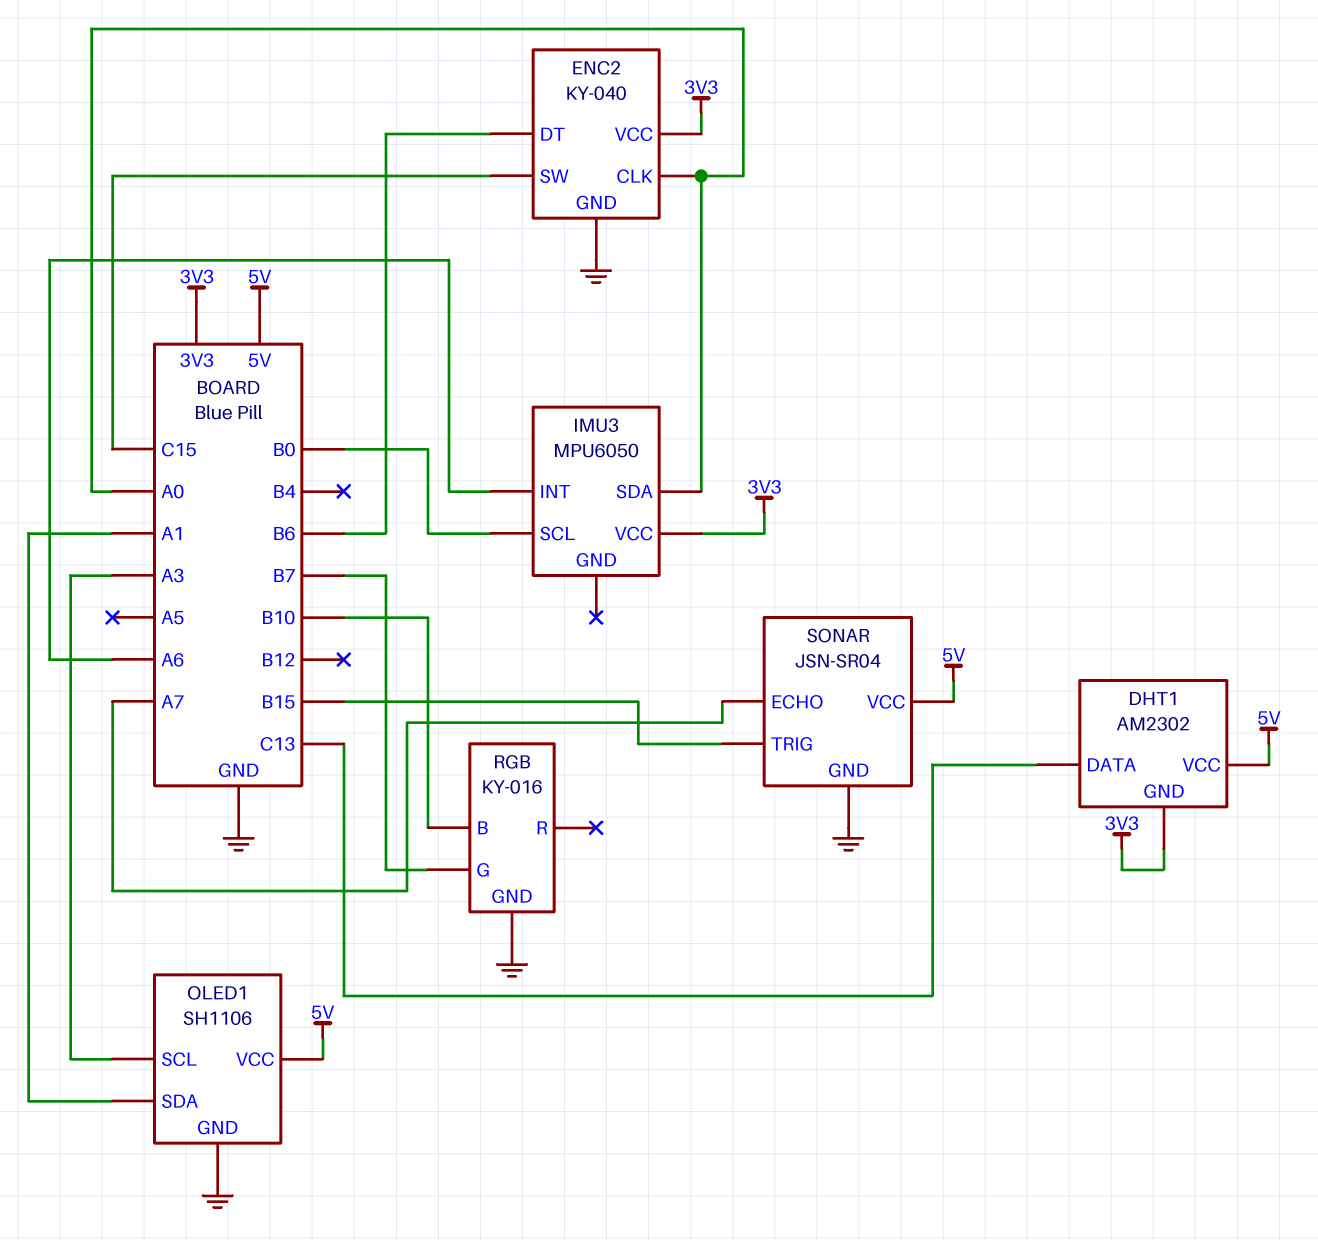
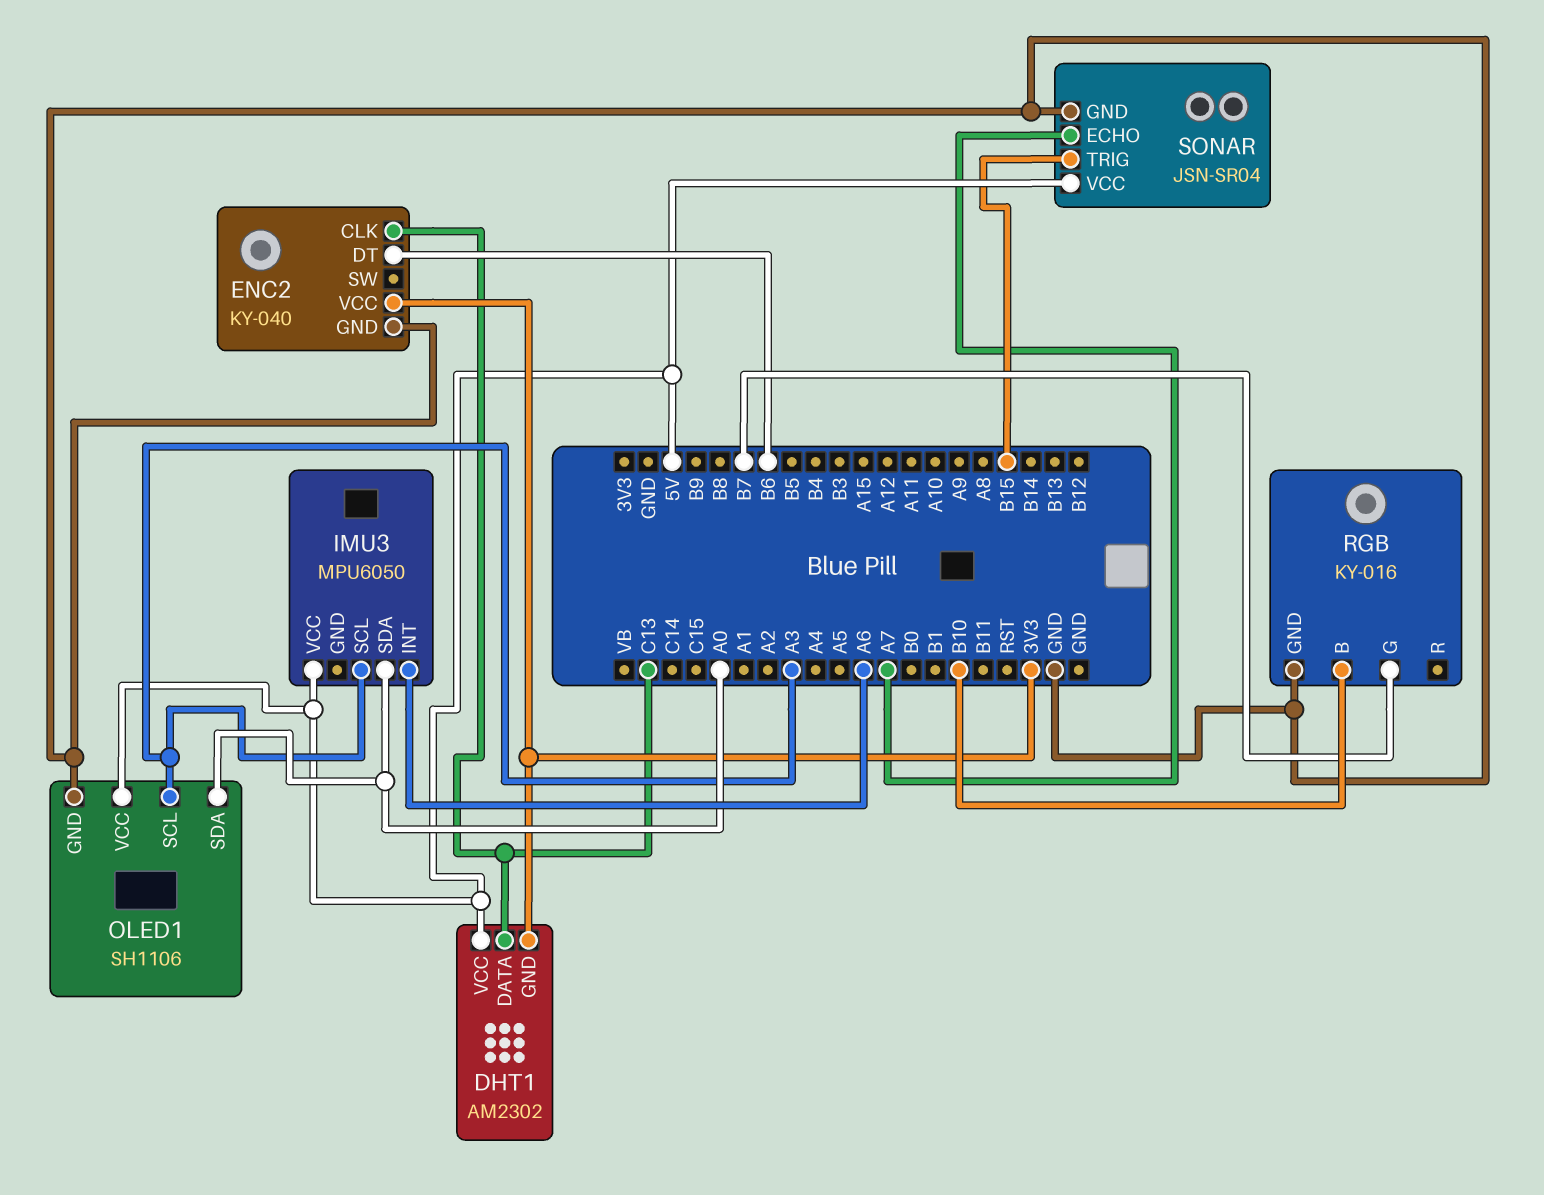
ENC2 pin CLK: A0 -> C13
ENC2 pin SW: C15 -> none
IMU3 pin SCL: B0 -> A3
IMU3 pin VCC: 3V3 -> 5V
OLED1 pin SDA: A1 -> A0

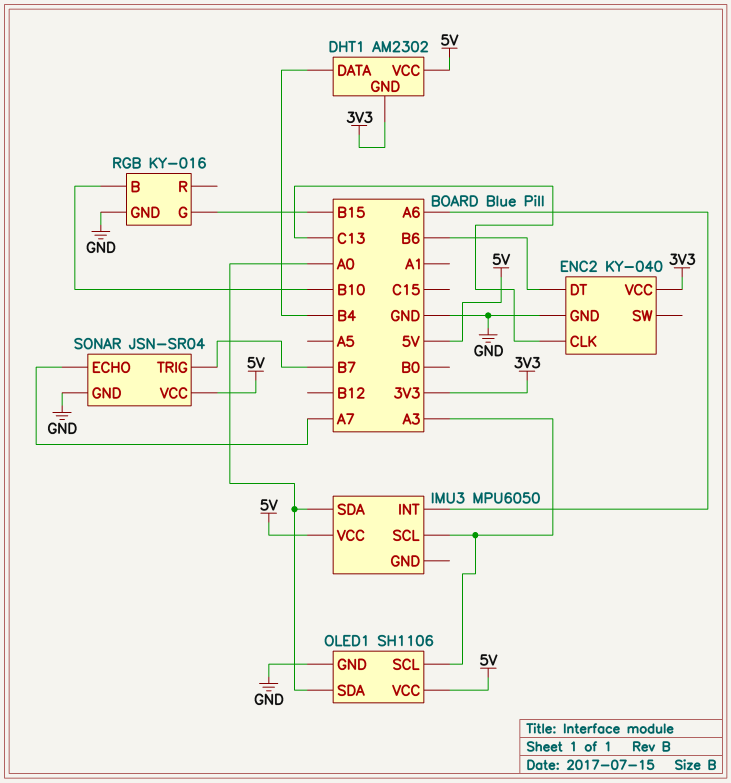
DHT1 pin DATA: C13 -> B4
RGB pin G: B7 -> B15
SONAR pin TRIG: B15 -> B7

